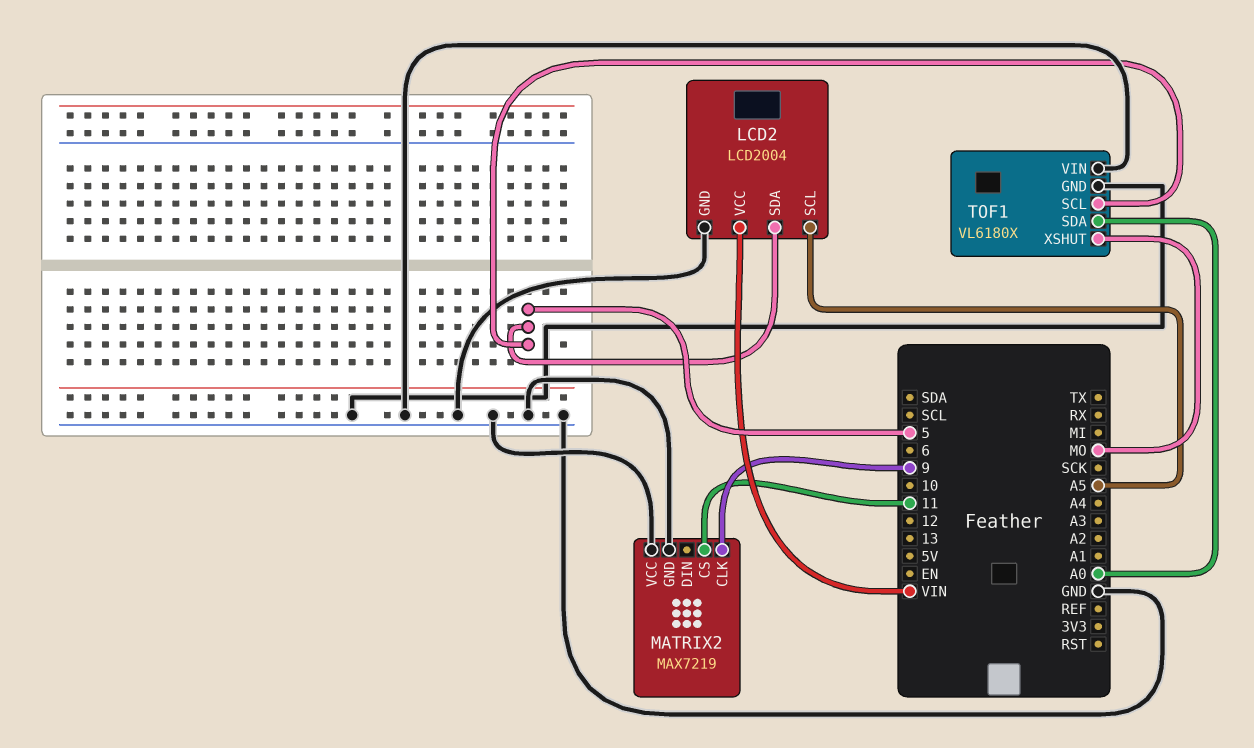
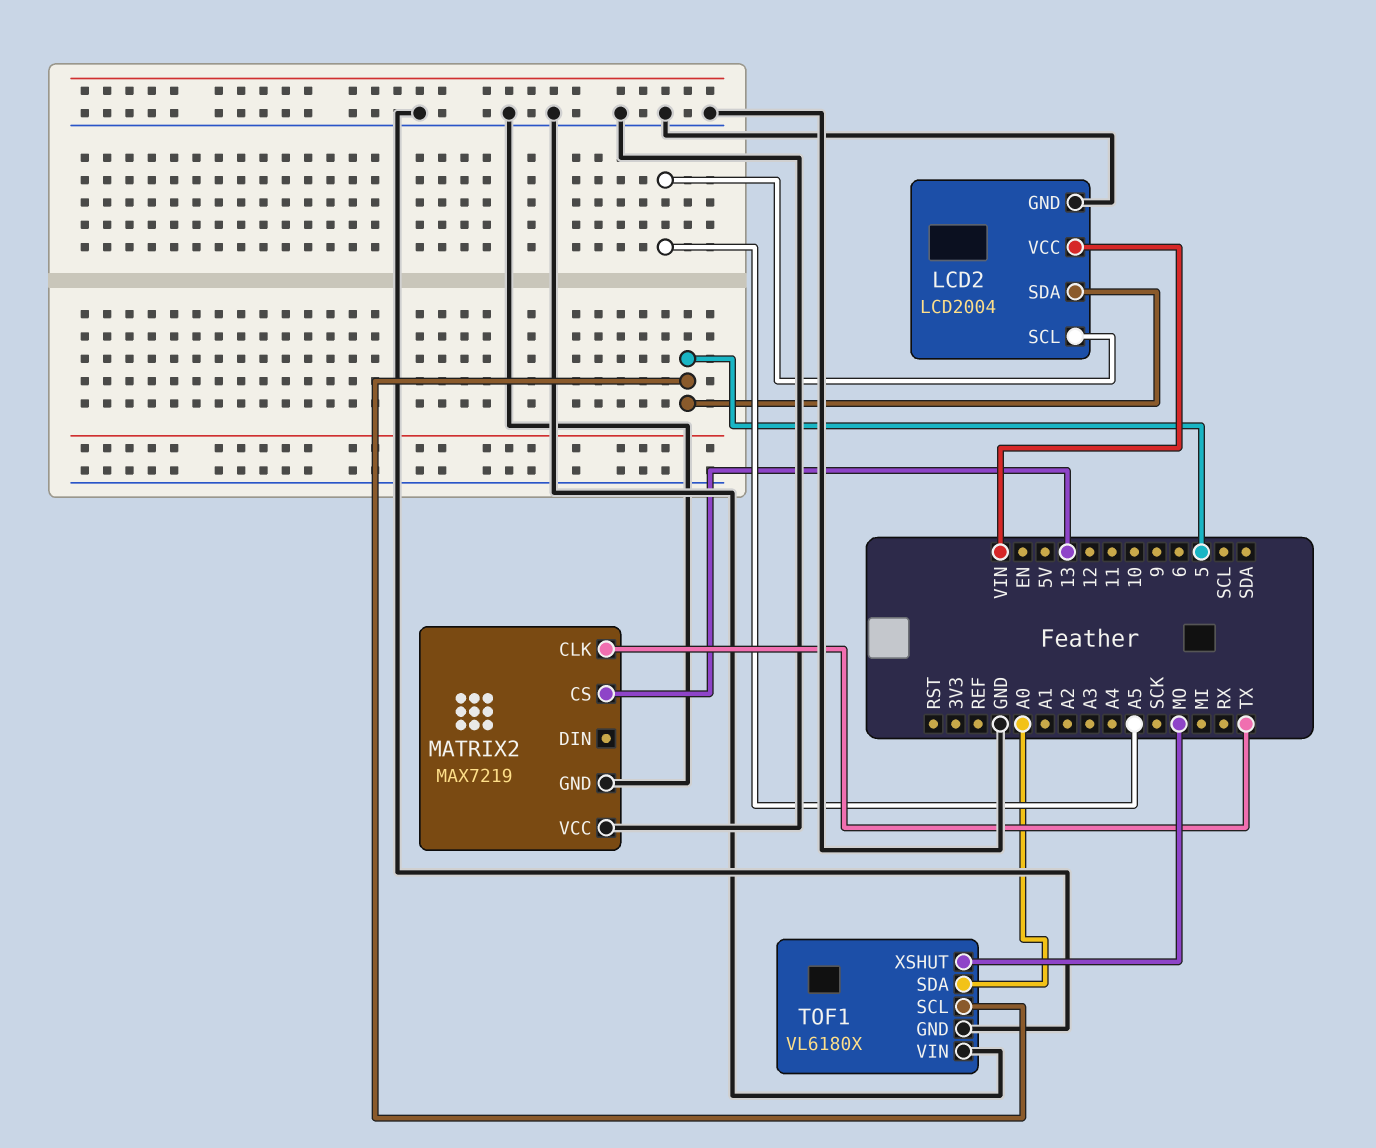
MATRIX2 pin CLK: 9 -> TX
MATRIX2 pin CS: 11 -> 13

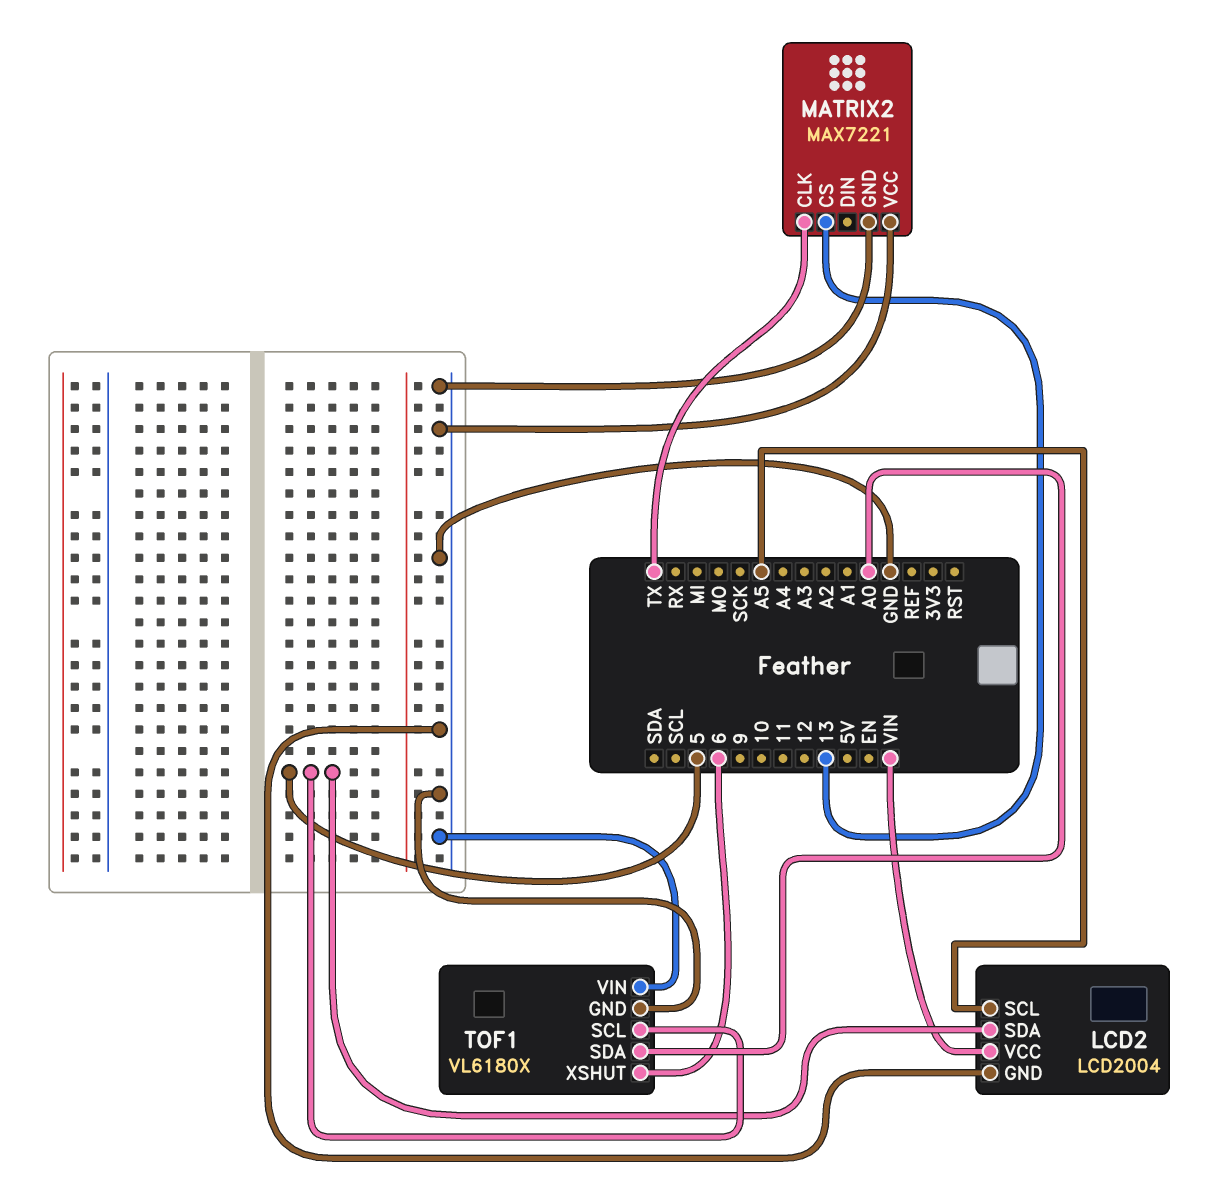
MATRIX2: MAX7219 -> MAX7221
TOF1 pin XSHUT: MO -> 6

